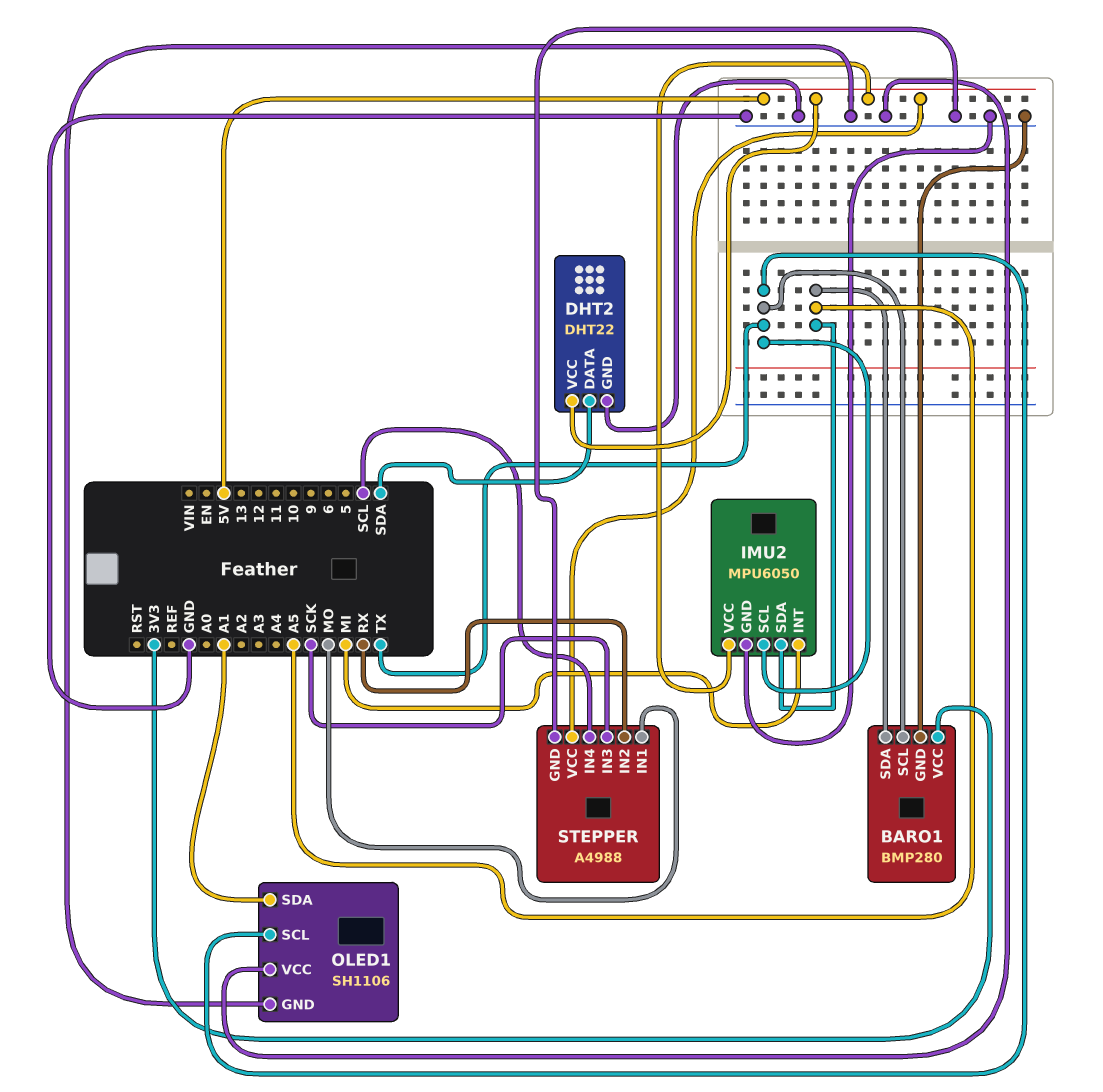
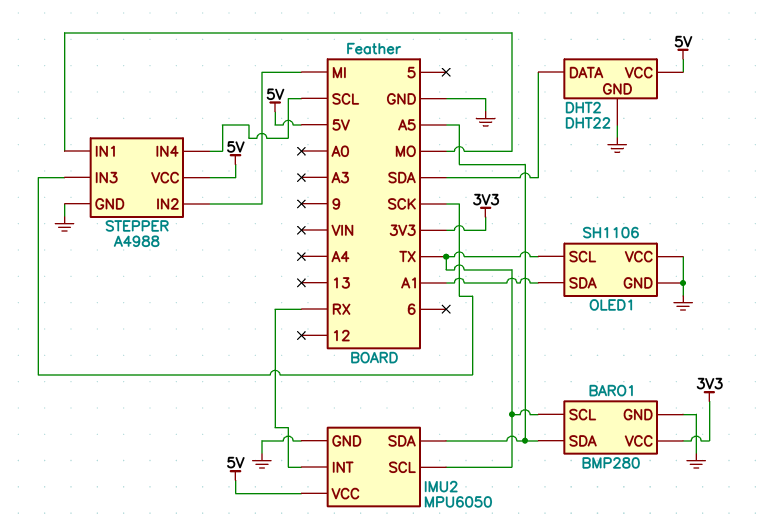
IMU2 pin INT: MI -> RX
STEPPER pin IN2: RX -> MI

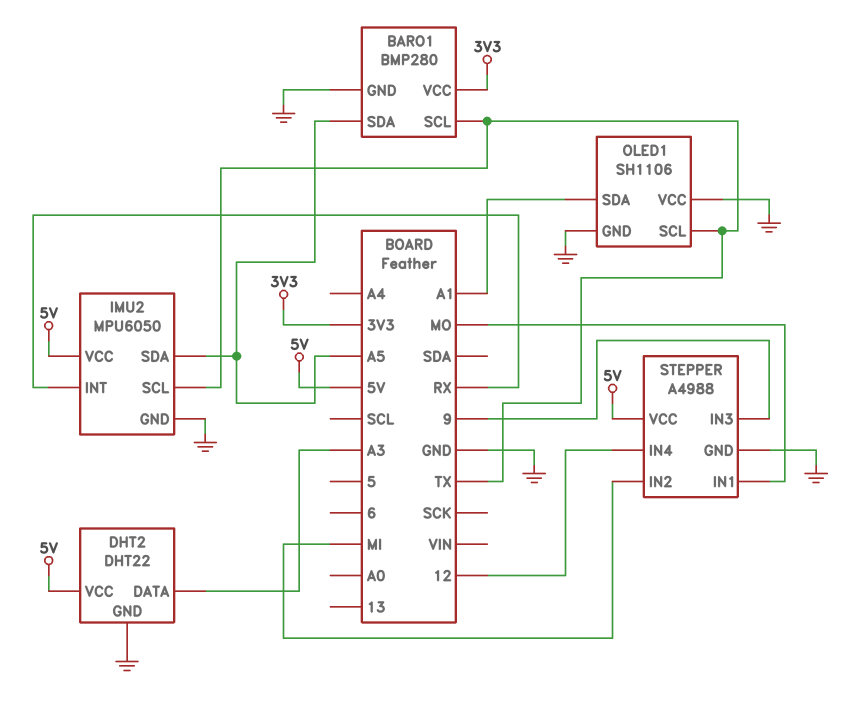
DHT2 pin DATA: SDA -> A3
STEPPER pin IN3: SCK -> 9
STEPPER pin IN4: SCL -> 12

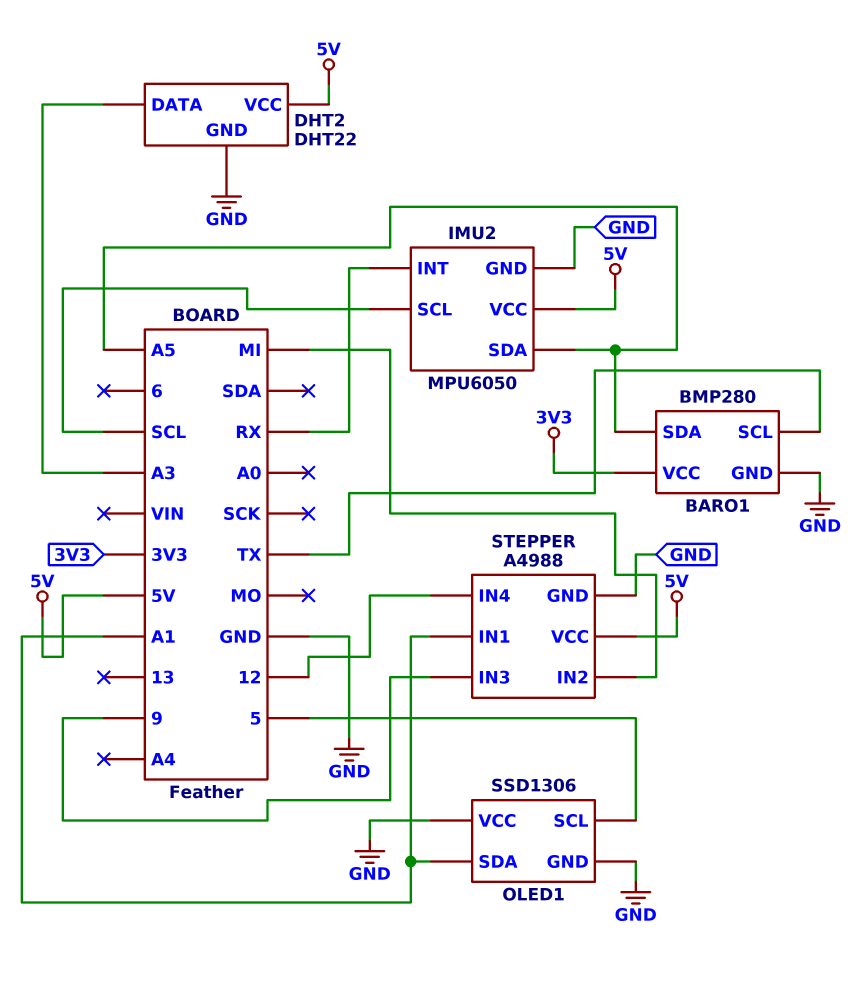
IMU2 pin SCL: TX -> SCL
OLED1: SH1106 -> SSD1306
OLED1 pin SCL: TX -> 5
STEPPER pin IN1: MO -> A1

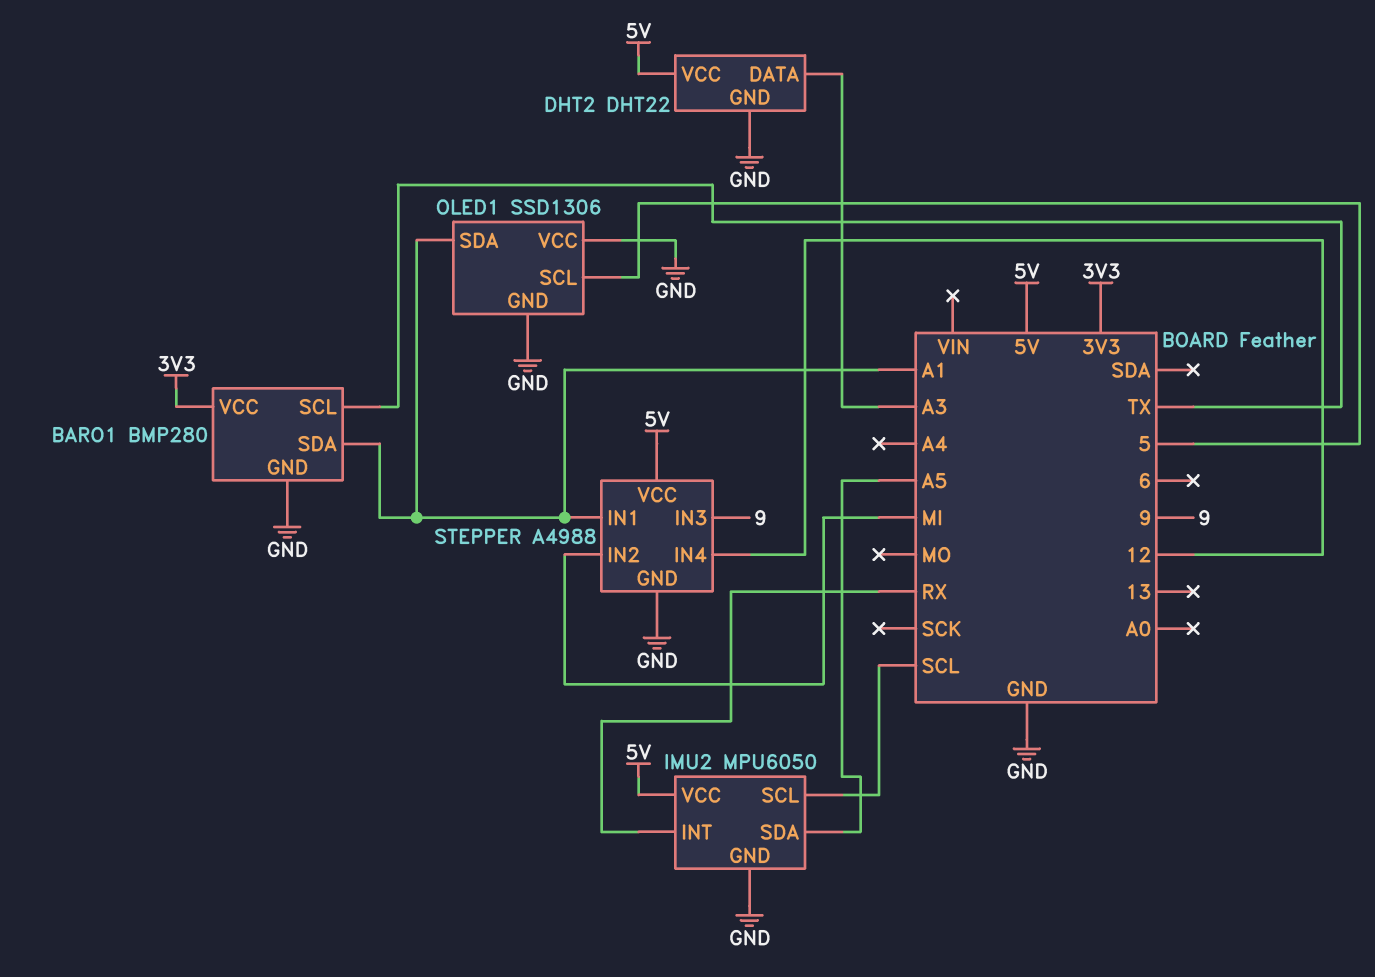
BARO1 pin SDA: A5 -> A1

